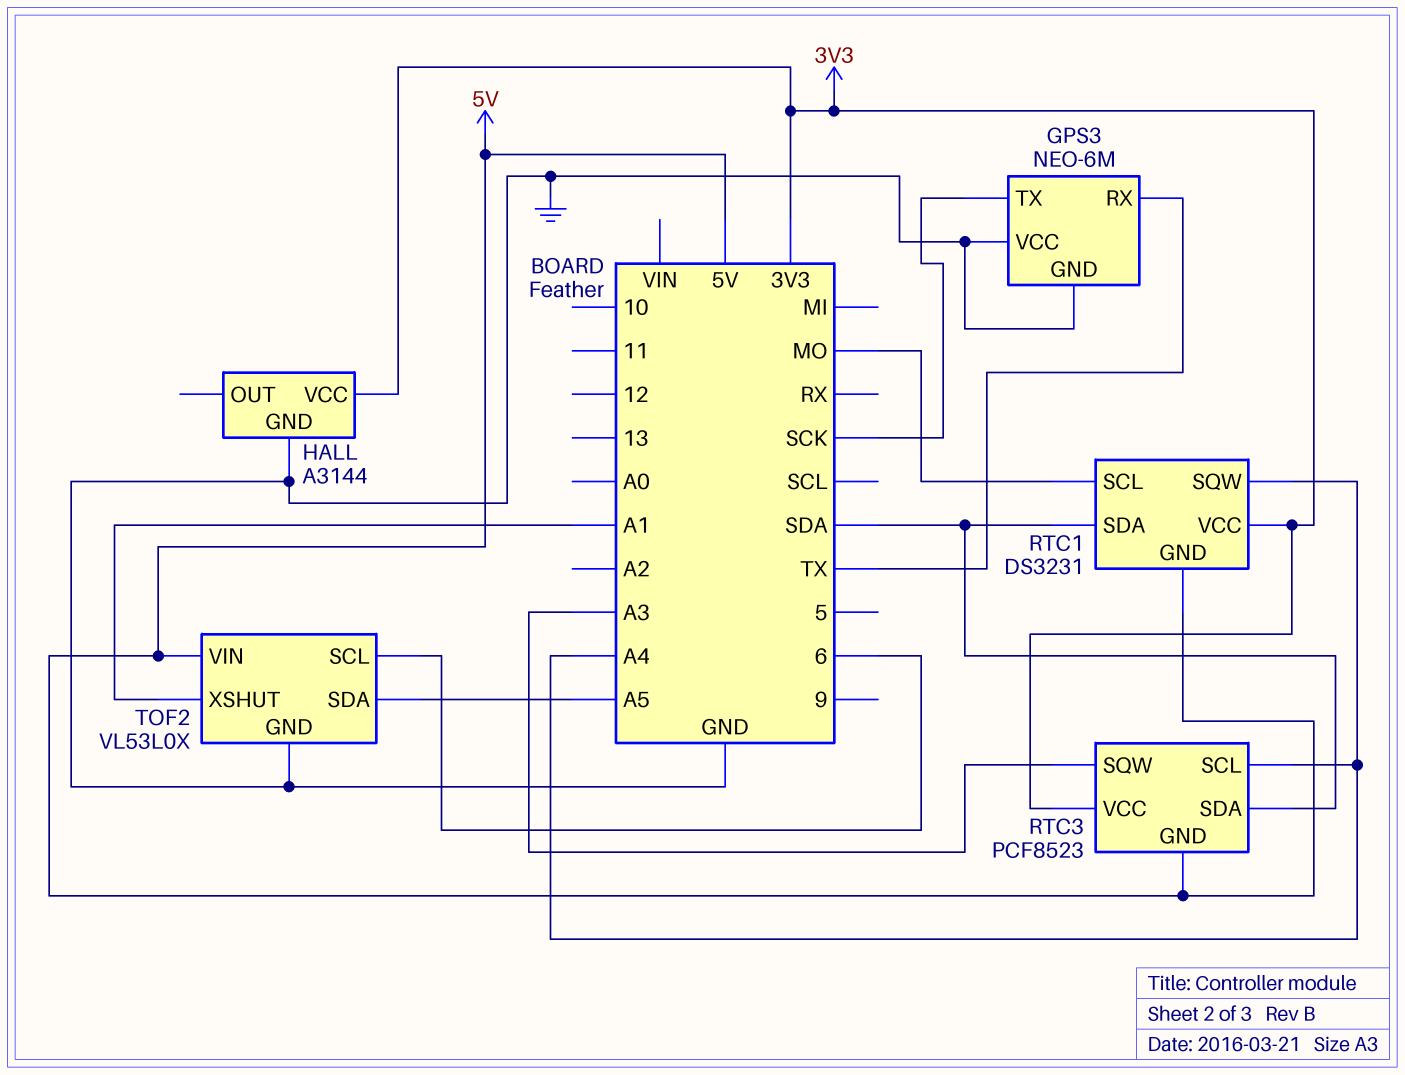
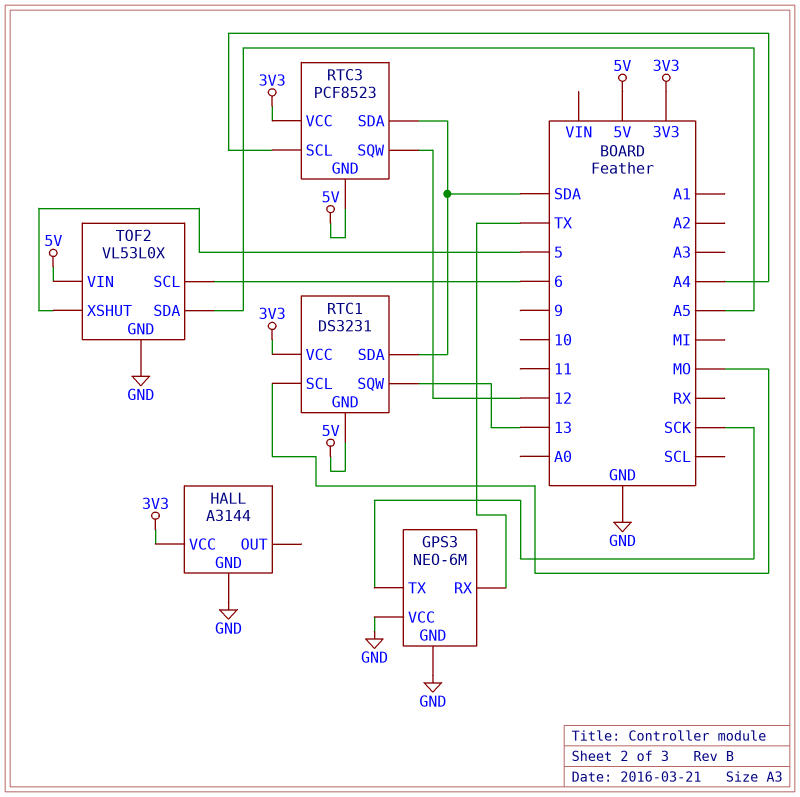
RTC1 pin SQW: A4 -> 13
RTC3 pin SQW: A3 -> 12
TOF2 pin XSHUT: A1 -> 5

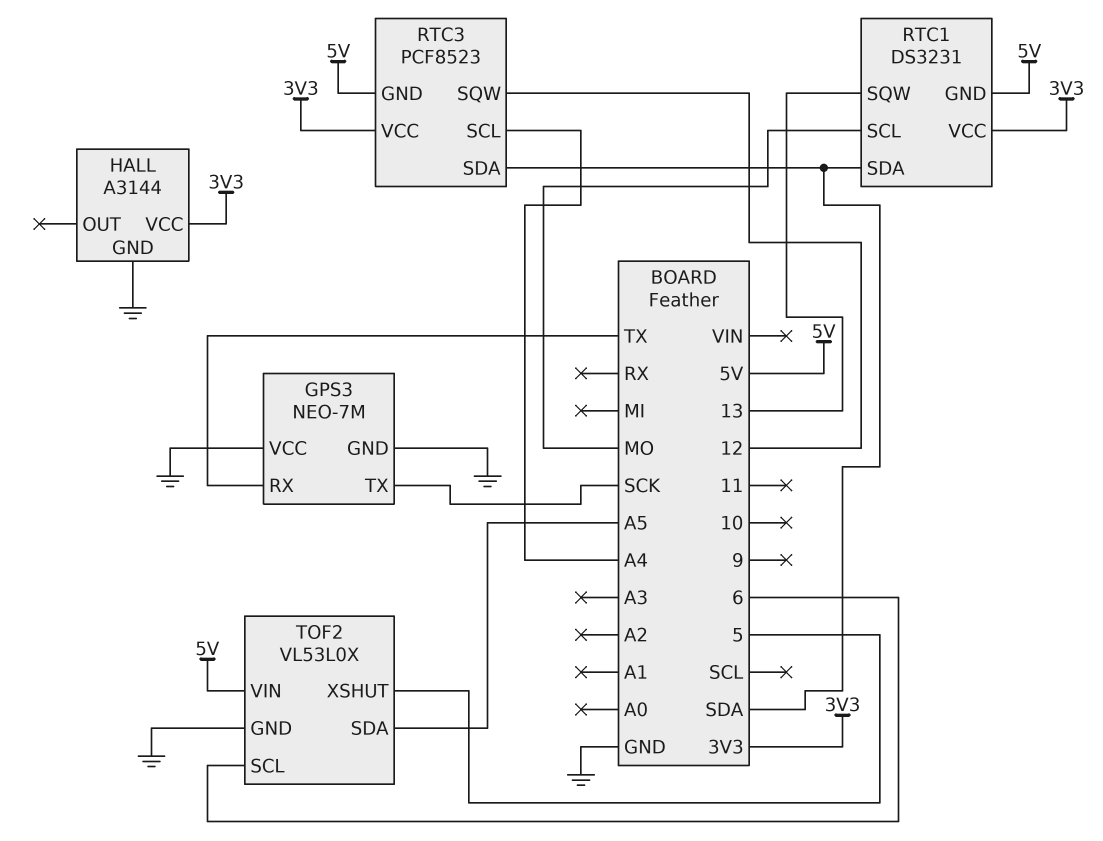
GPS3: NEO-6M -> NEO-7M

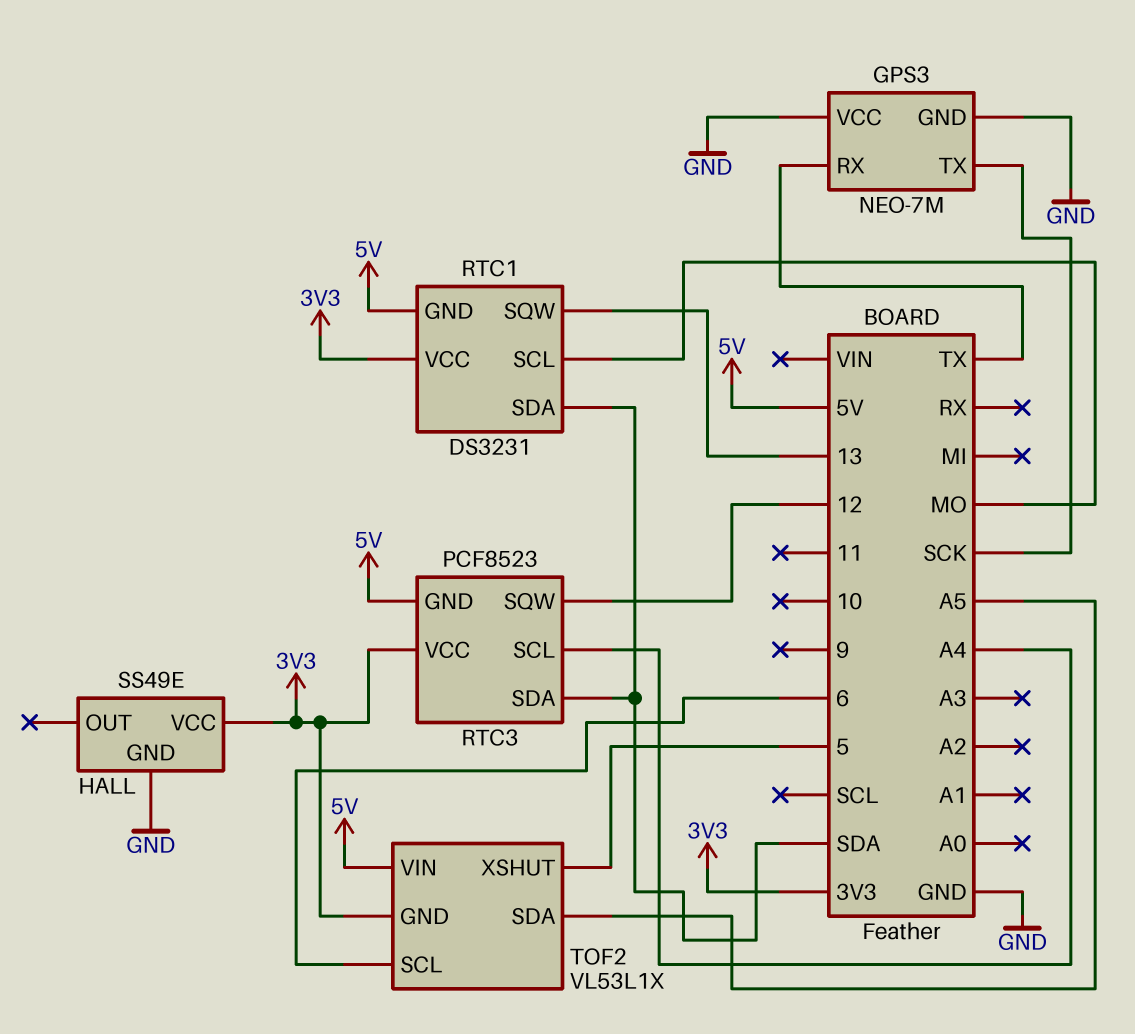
HALL: A3144 -> SS49E
TOF2: VL53L0X -> VL53L1X
TOF2 pin GND: GND -> 3V3

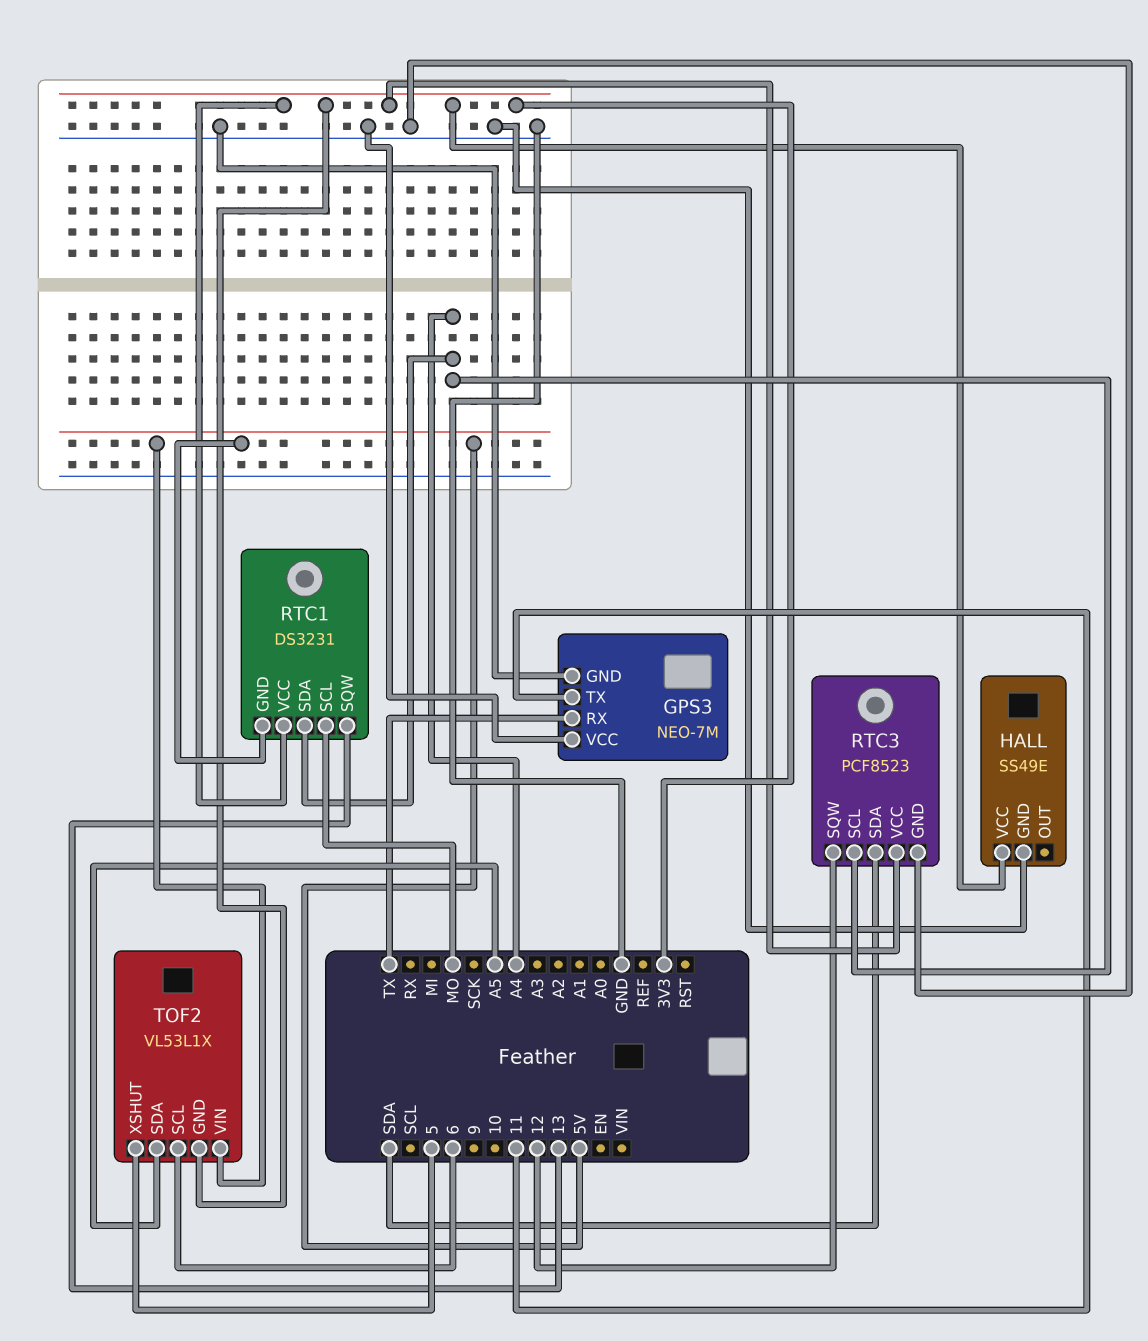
GPS3 pin TX: SCK -> 11
RTC1 pin SDA: SDA -> A4
RTC3 pin GND: 5V -> GND

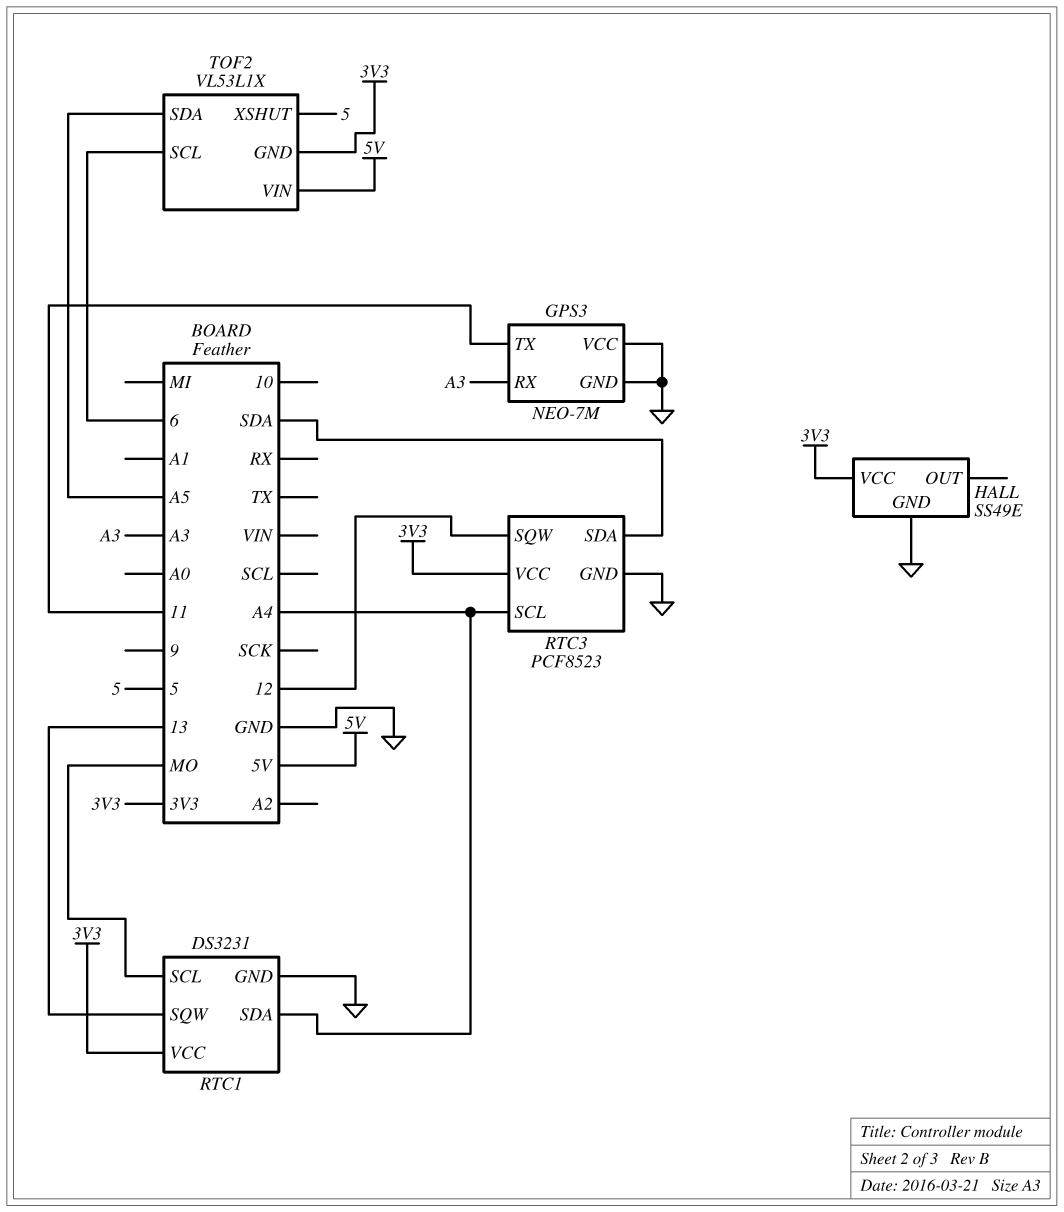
GPS3 pin RX: TX -> A3
RTC1 pin GND: 5V -> GND

